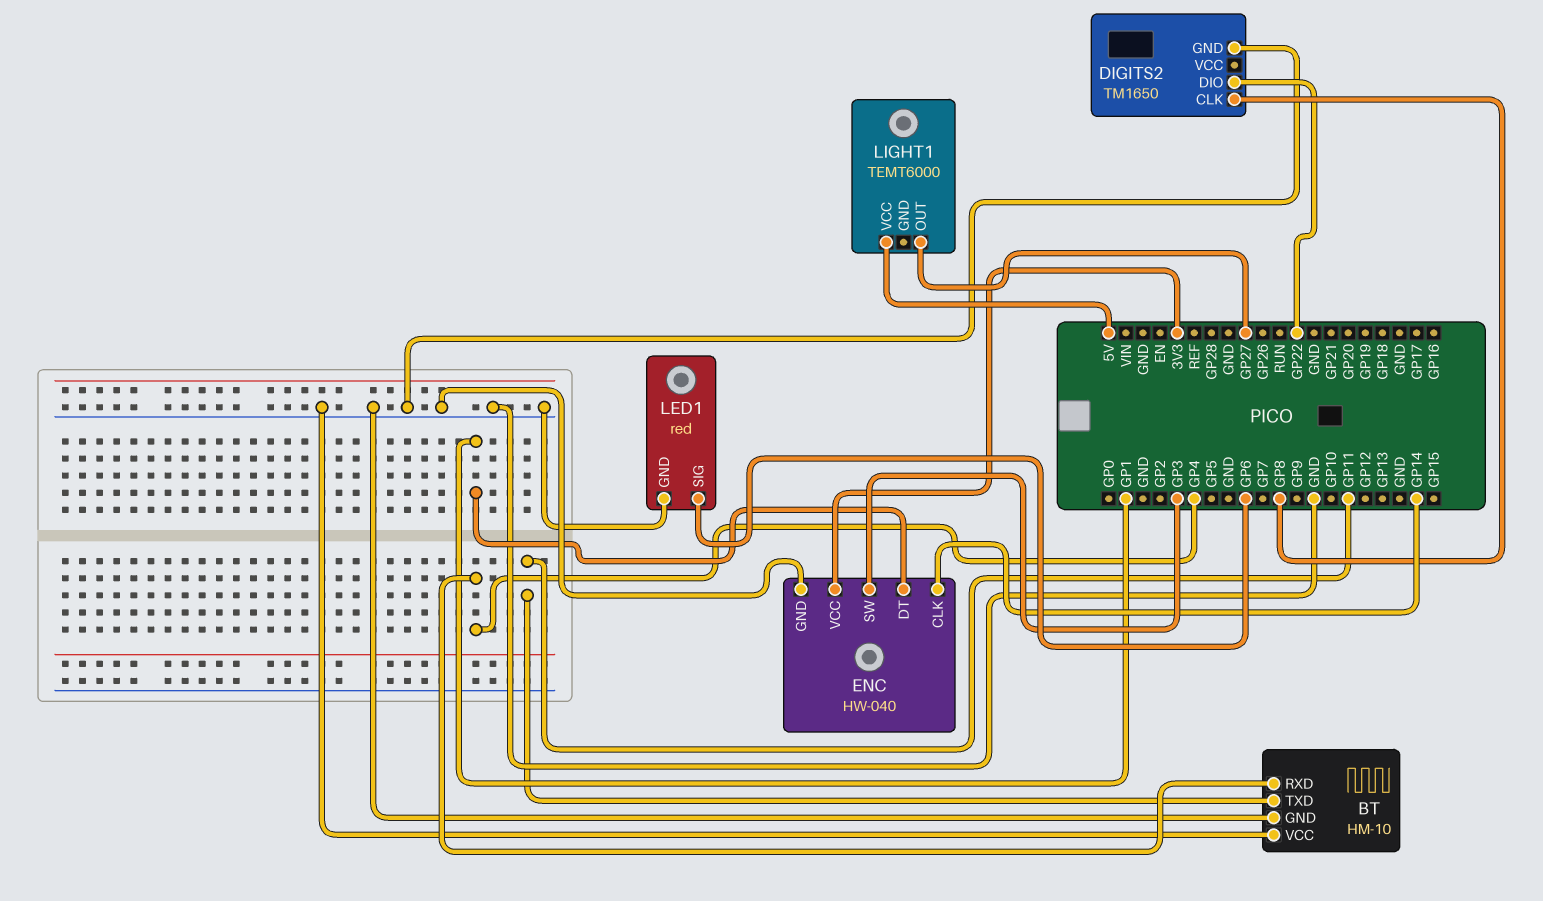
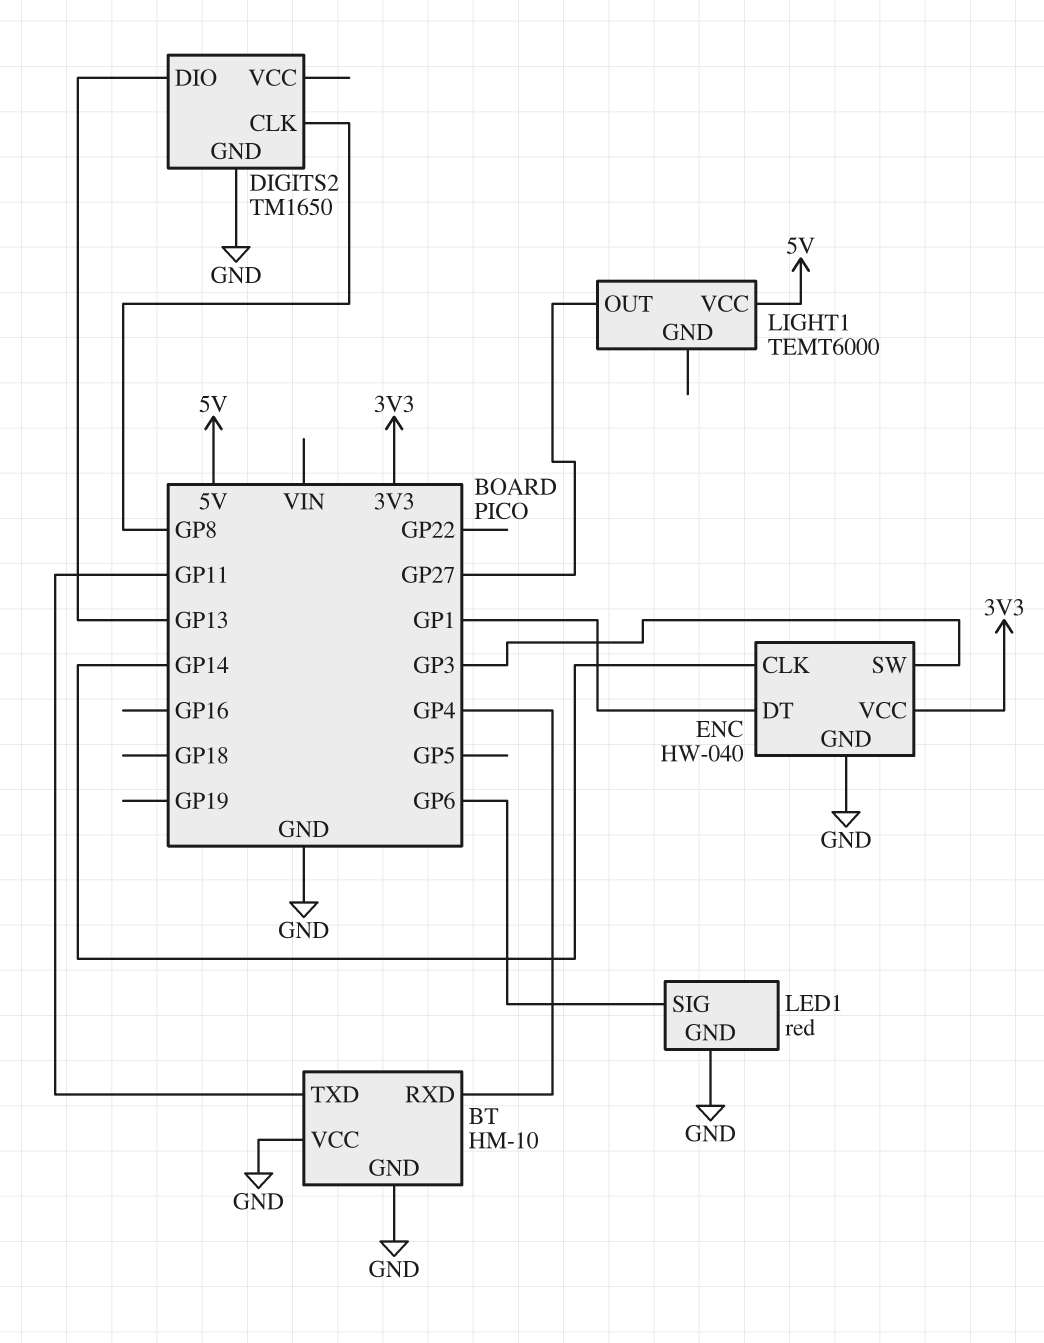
DIGITS2 pin DIO: GP22 -> GP13

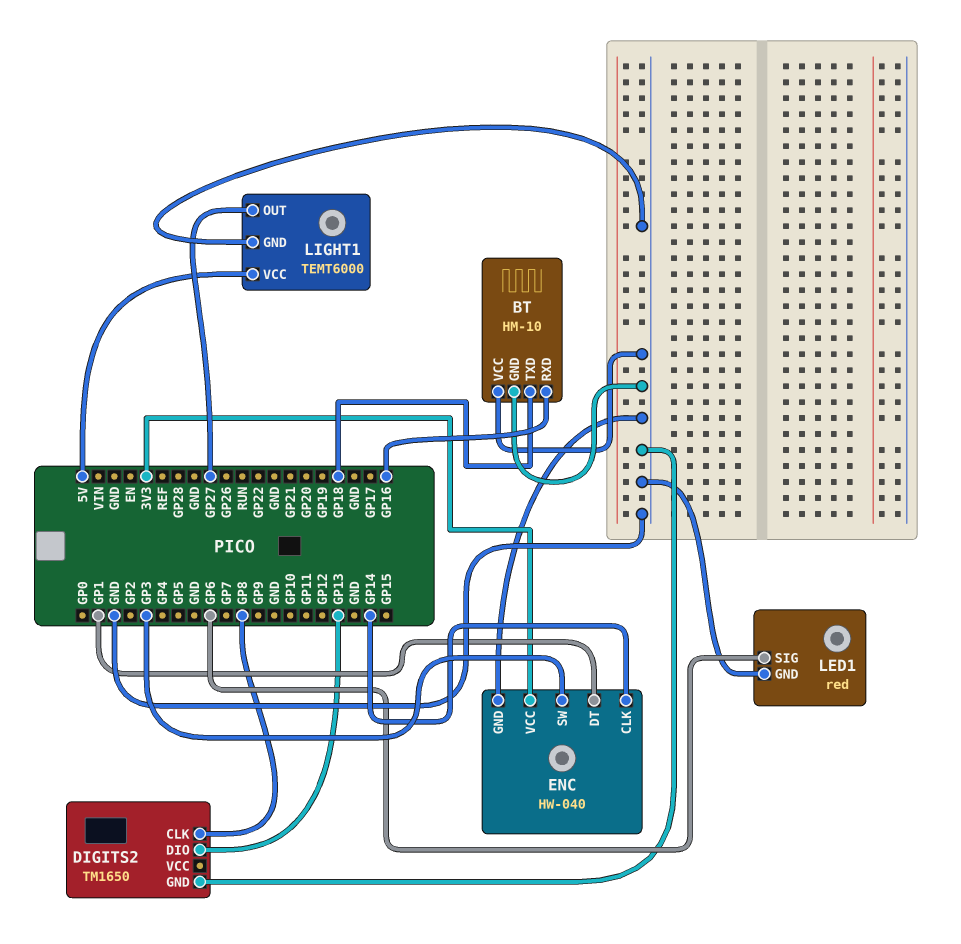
BT pin RXD: GP4 -> GP16
BT pin TXD: GP11 -> GP18
LIGHT1 pin GND: none -> GND

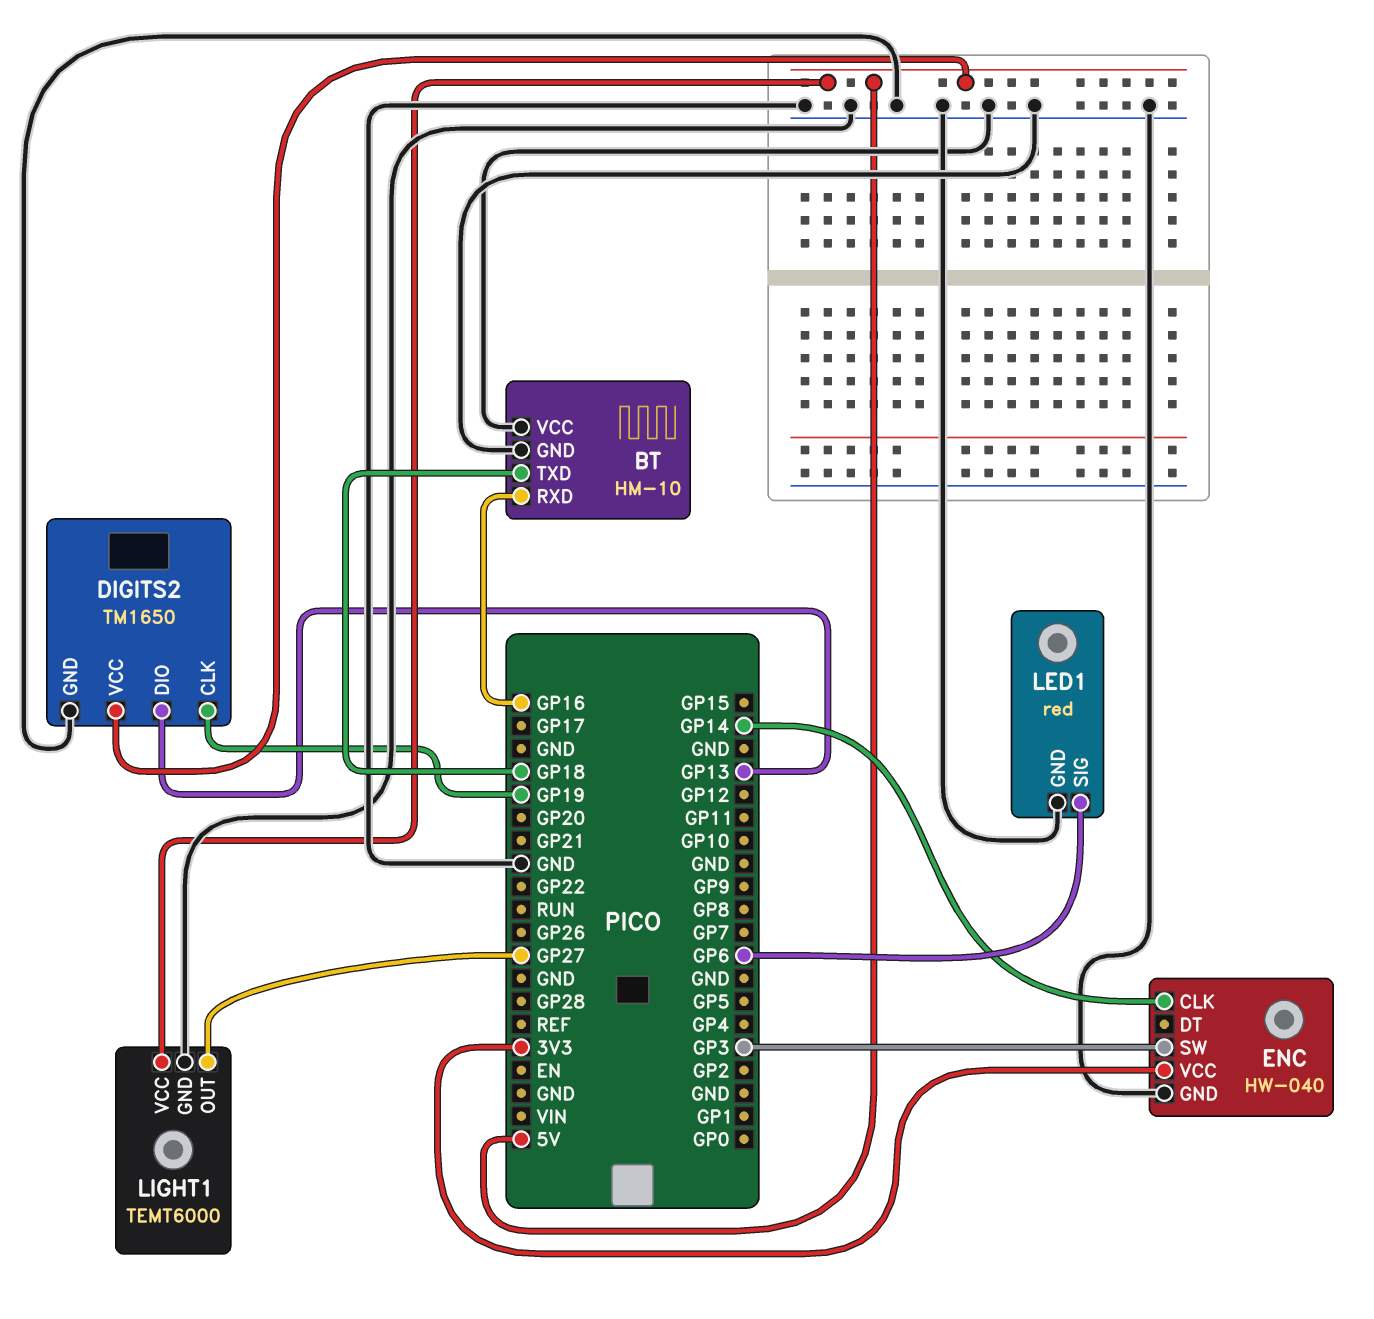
DIGITS2 pin CLK: GP8 -> GP19
DIGITS2 pin VCC: none -> 5V
ENC pin DT: GP1 -> none

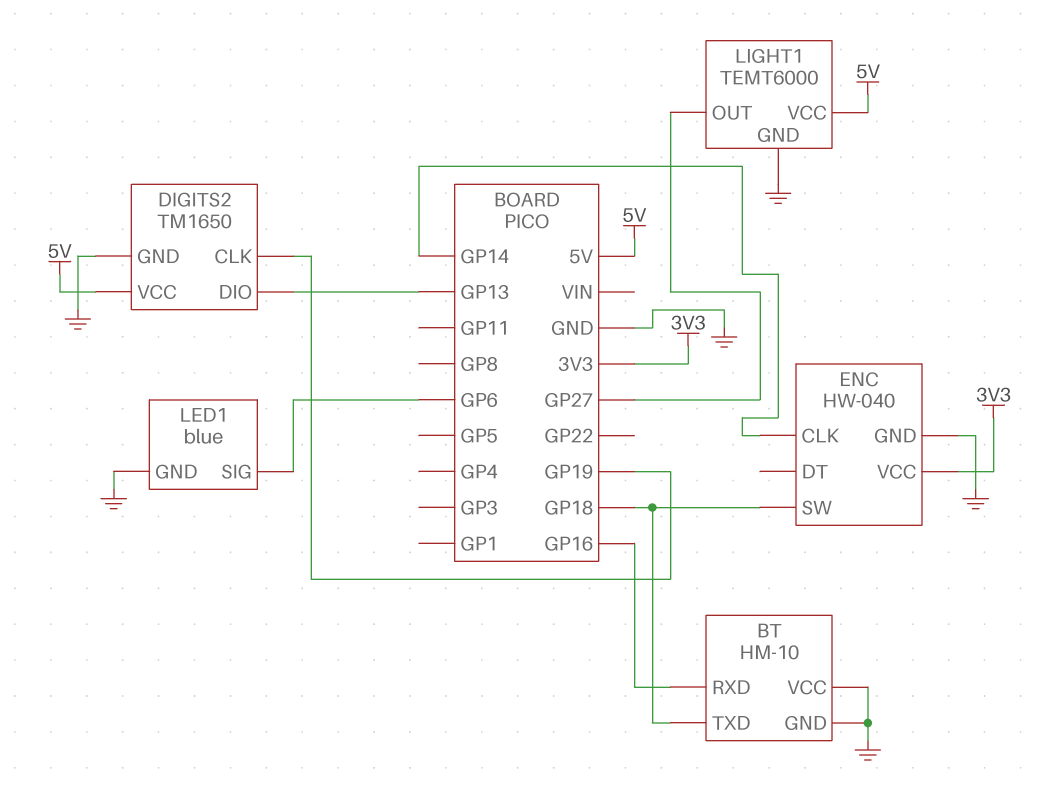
ENC pin SW: GP3 -> GP18
LED1: red -> blue

